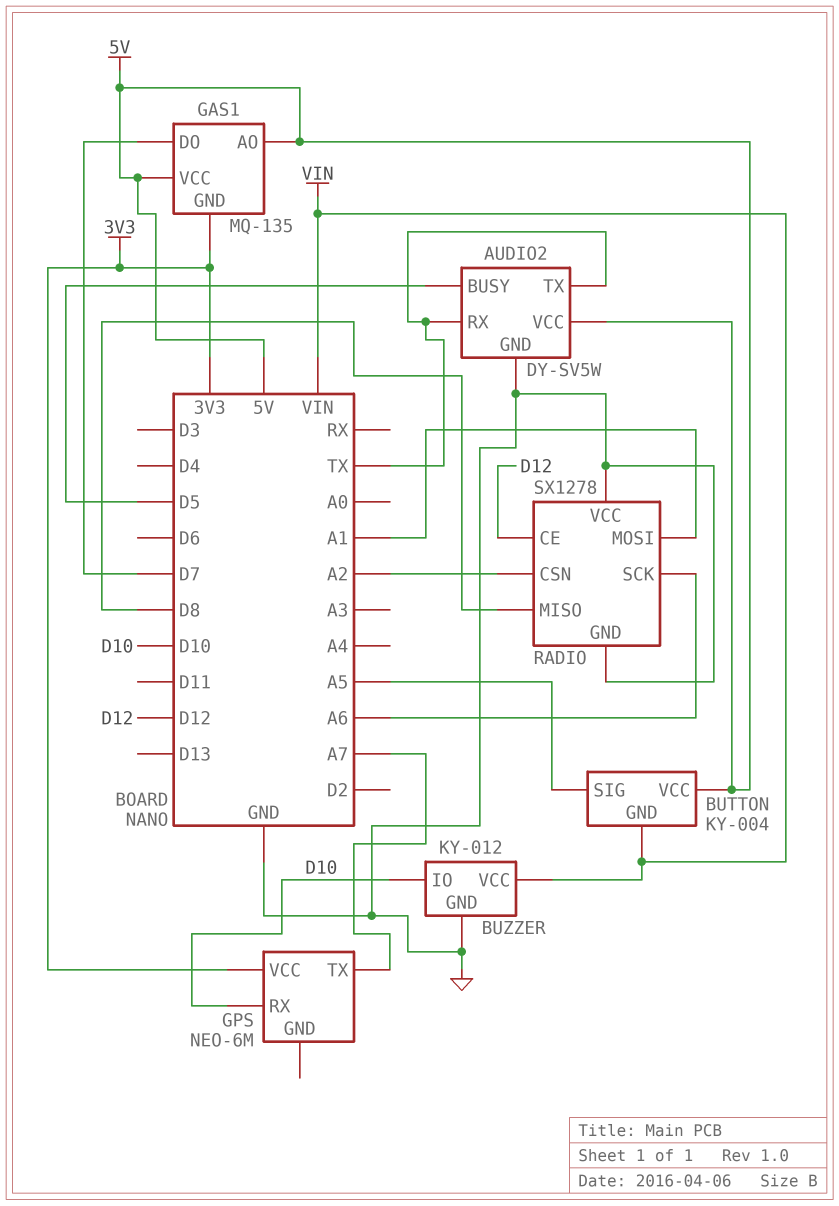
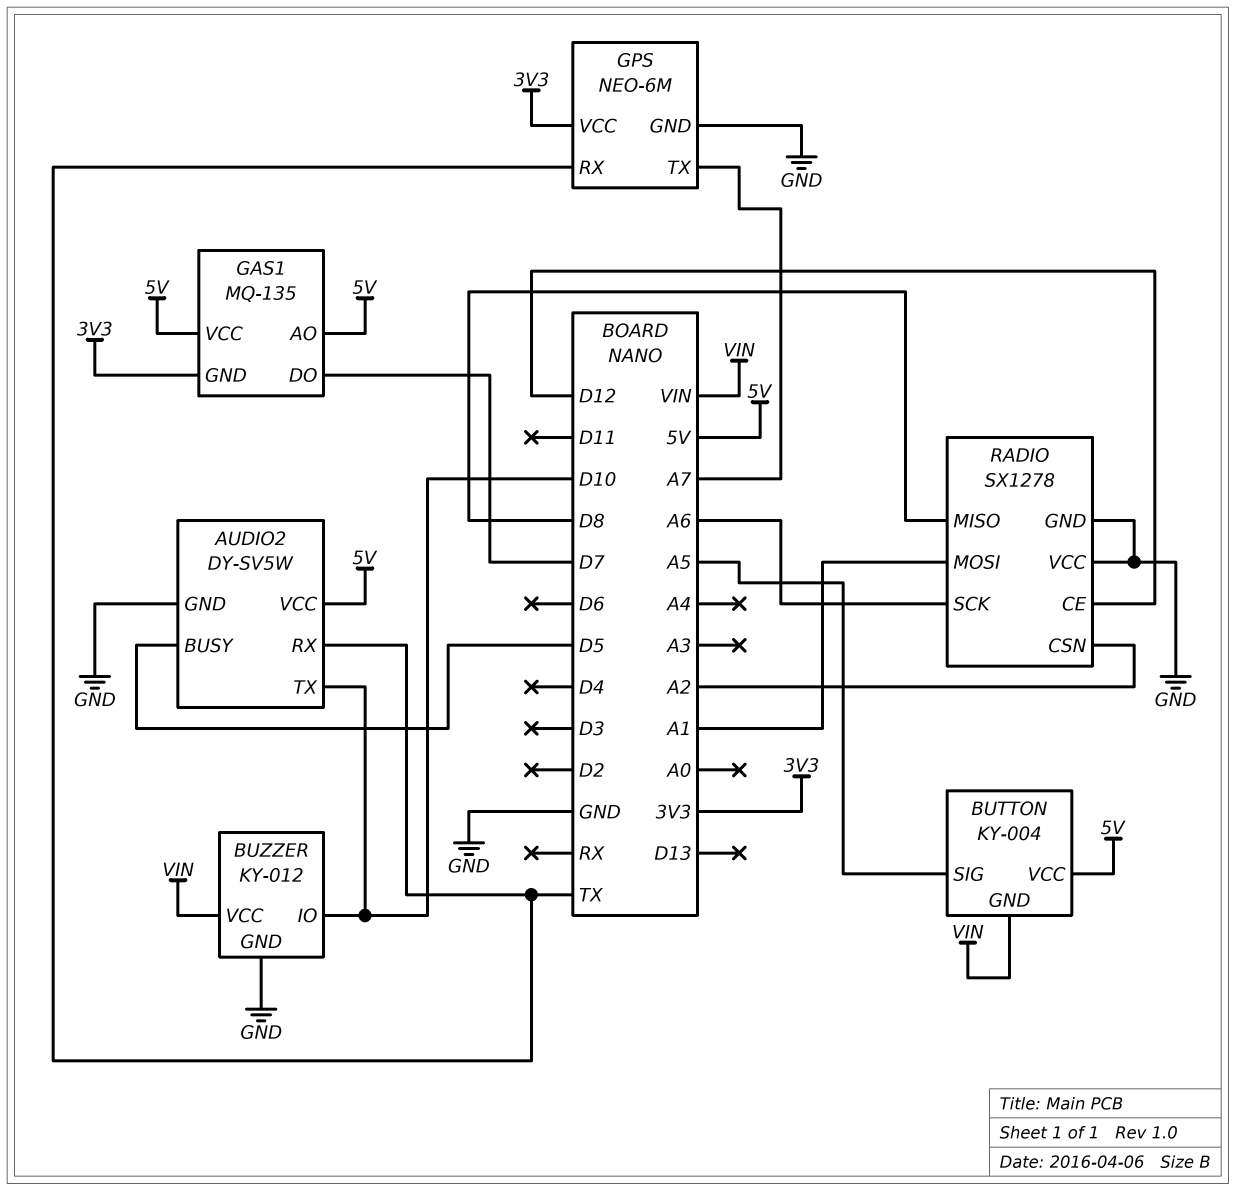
AUDIO2 pin TX: TX -> D10
GPS pin GND: none -> GND
GPS pin RX: D10 -> TX

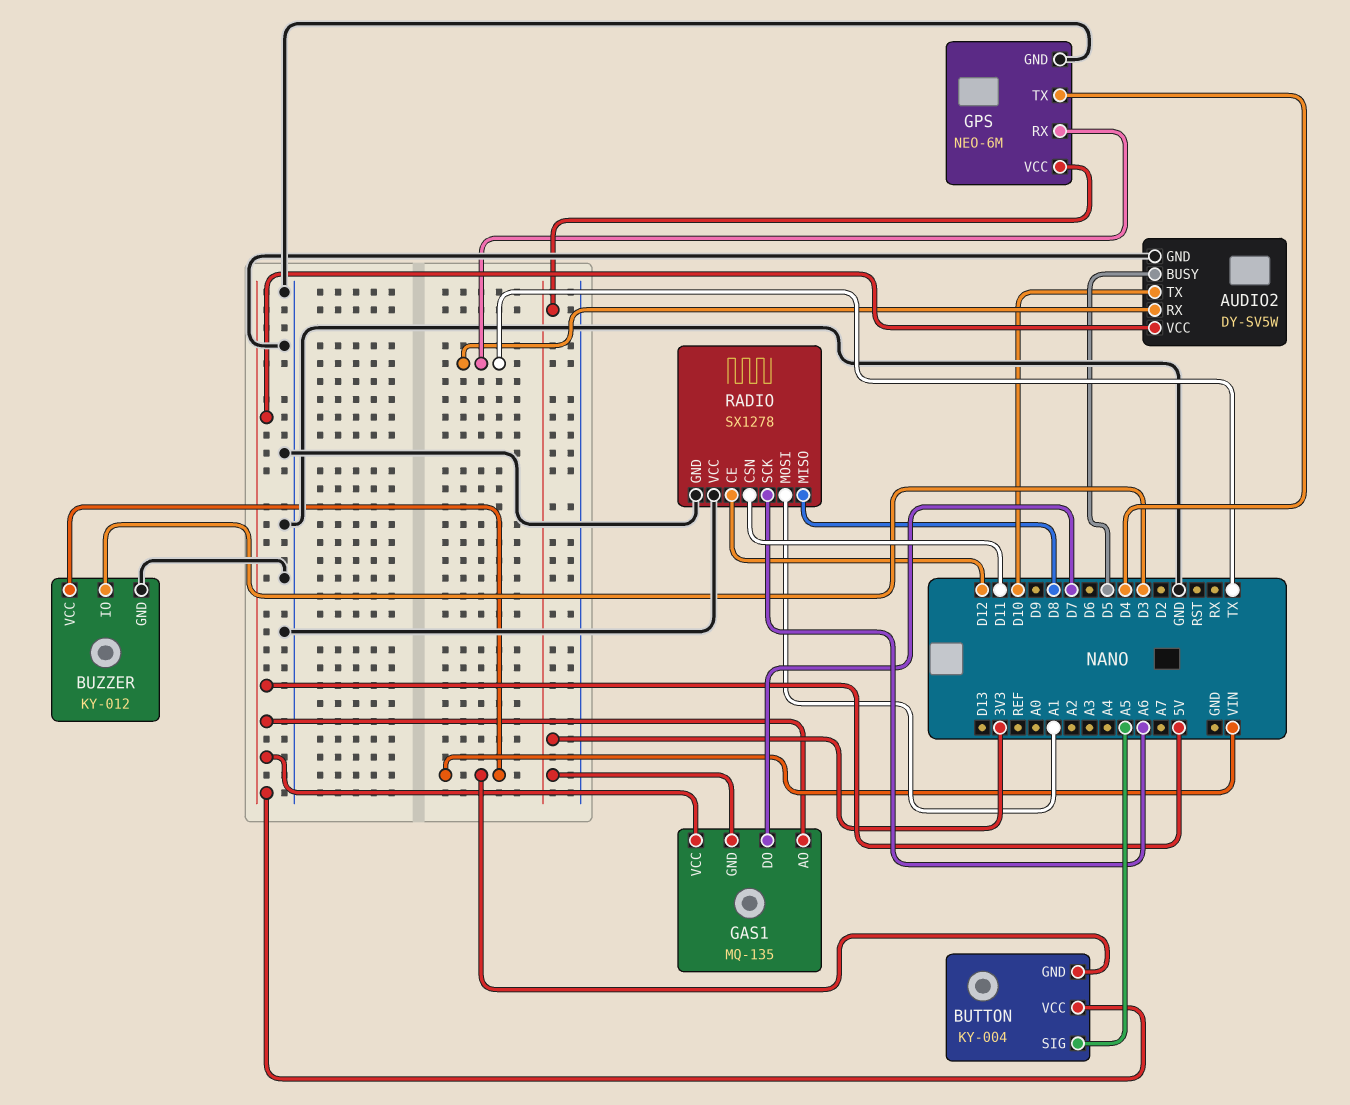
BUZZER pin IO: D10 -> D3
GPS pin TX: A7 -> D4
RADIO pin CSN: A2 -> D11

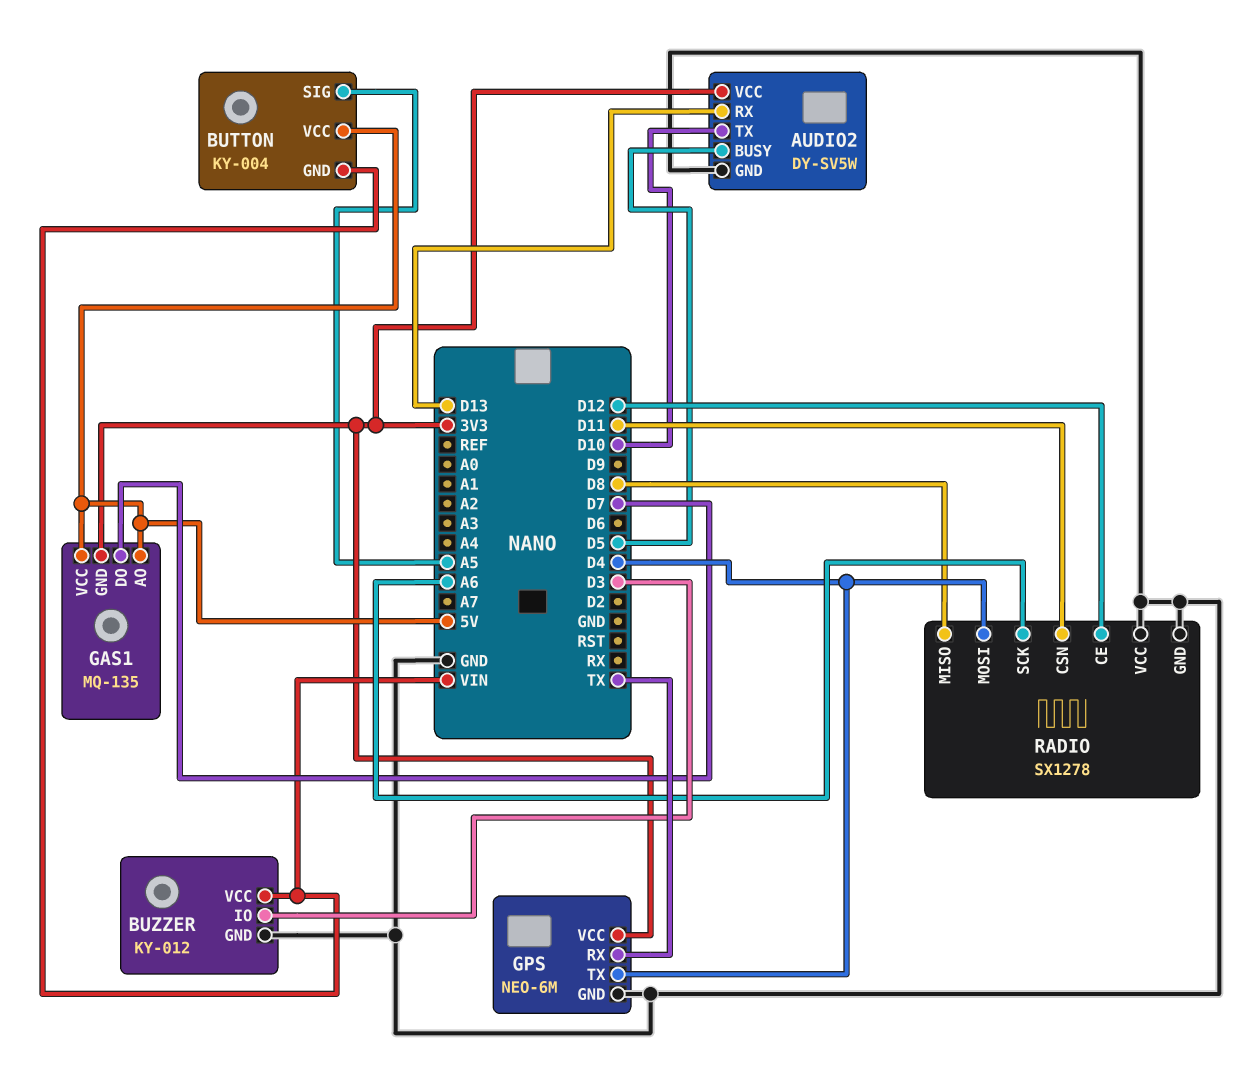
AUDIO2 pin RX: TX -> D13
AUDIO2 pin VCC: 5V -> 3V3
RADIO pin MOSI: A1 -> D4

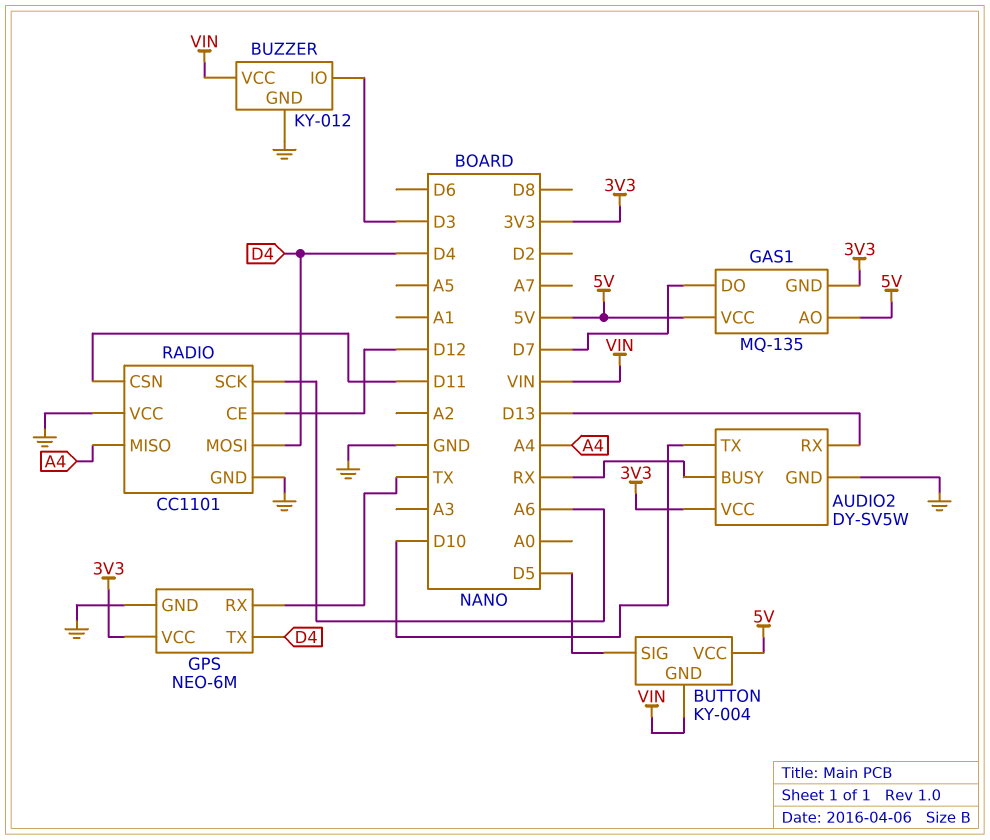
AUDIO2 pin BUSY: D5 -> RX
BUTTON pin SIG: A5 -> D5
RADIO: SX1278 -> CC1101
RADIO pin MISO: D8 -> A4

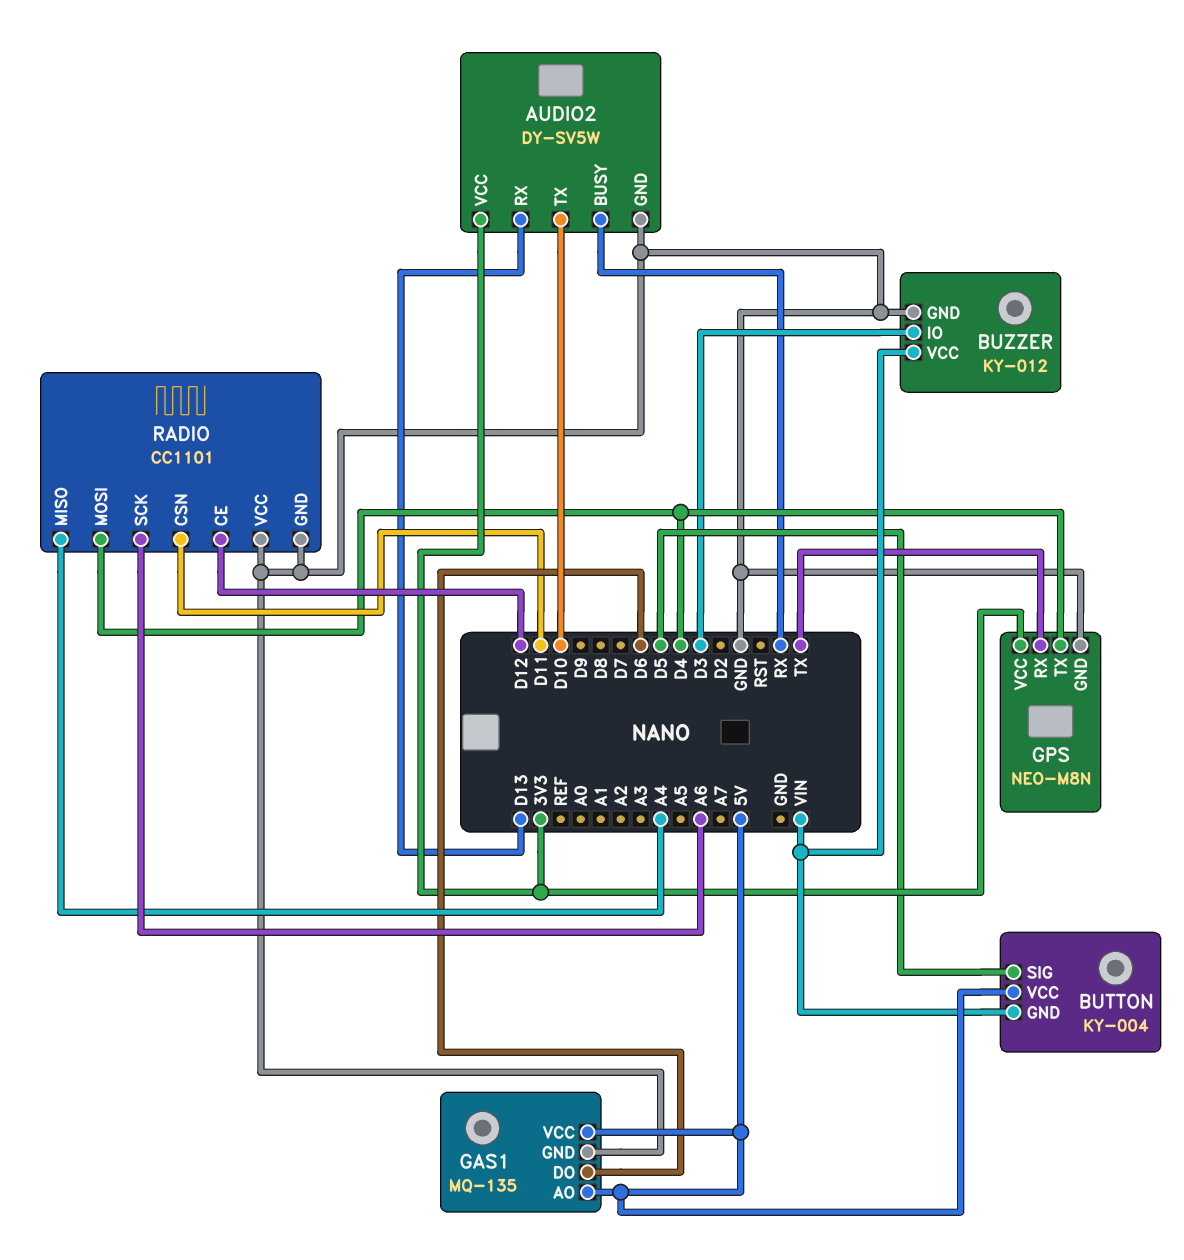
GAS1 pin DO: D7 -> D6
GAS1 pin GND: 3V3 -> GND
GPS: NEO-6M -> NEO-M8N

